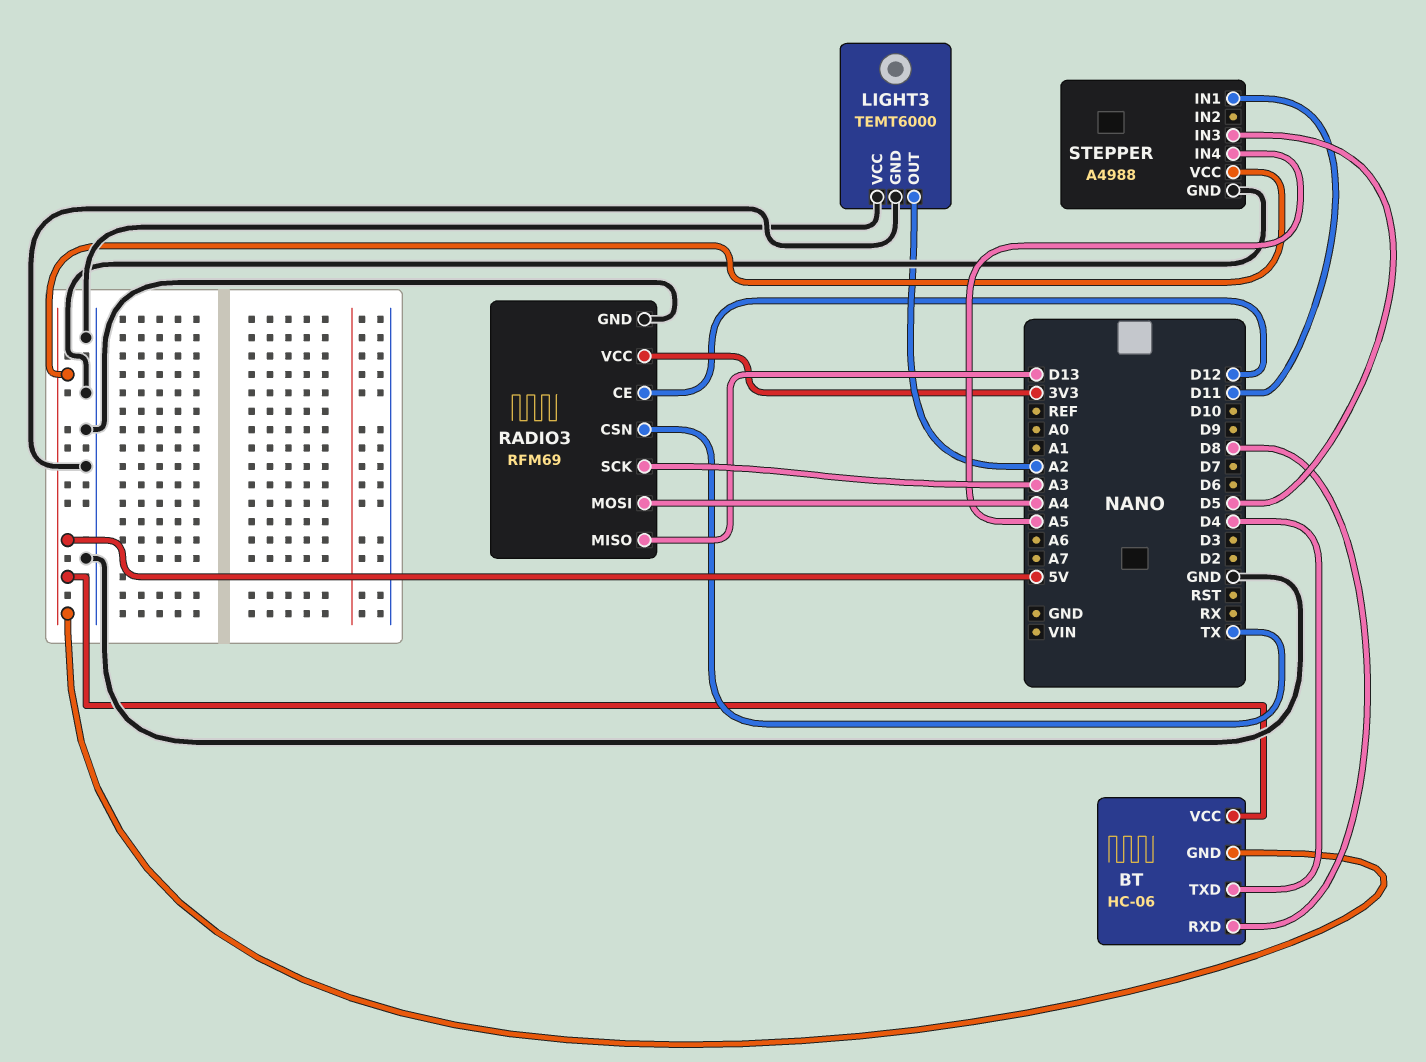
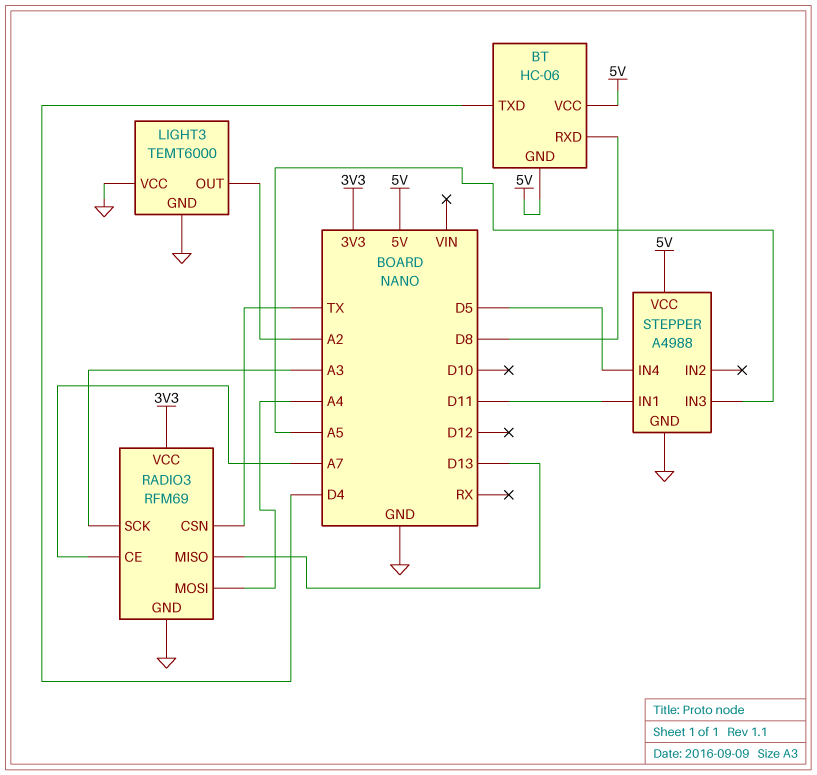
RADIO3 pin CE: D12 -> A7
STEPPER pin IN3: D5 -> A5
STEPPER pin IN4: A5 -> D5

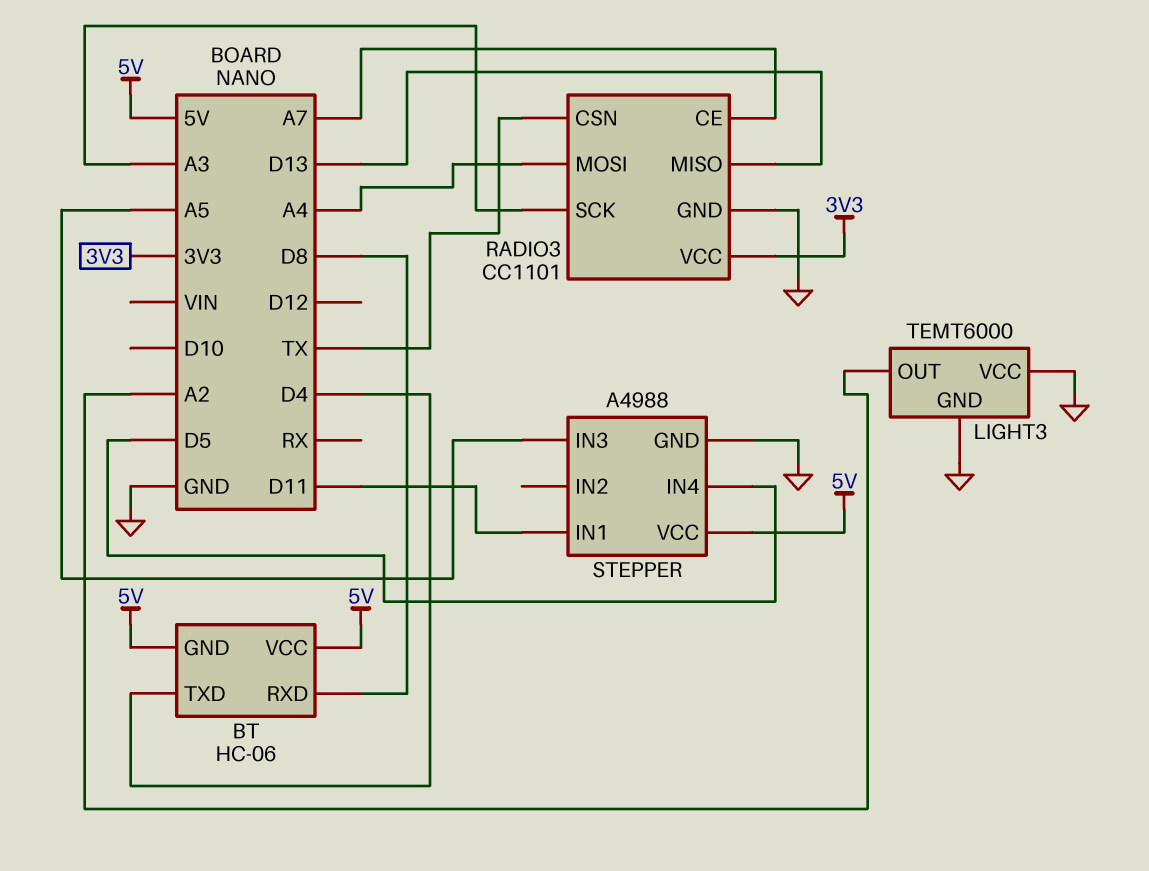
RADIO3: RFM69 -> CC1101

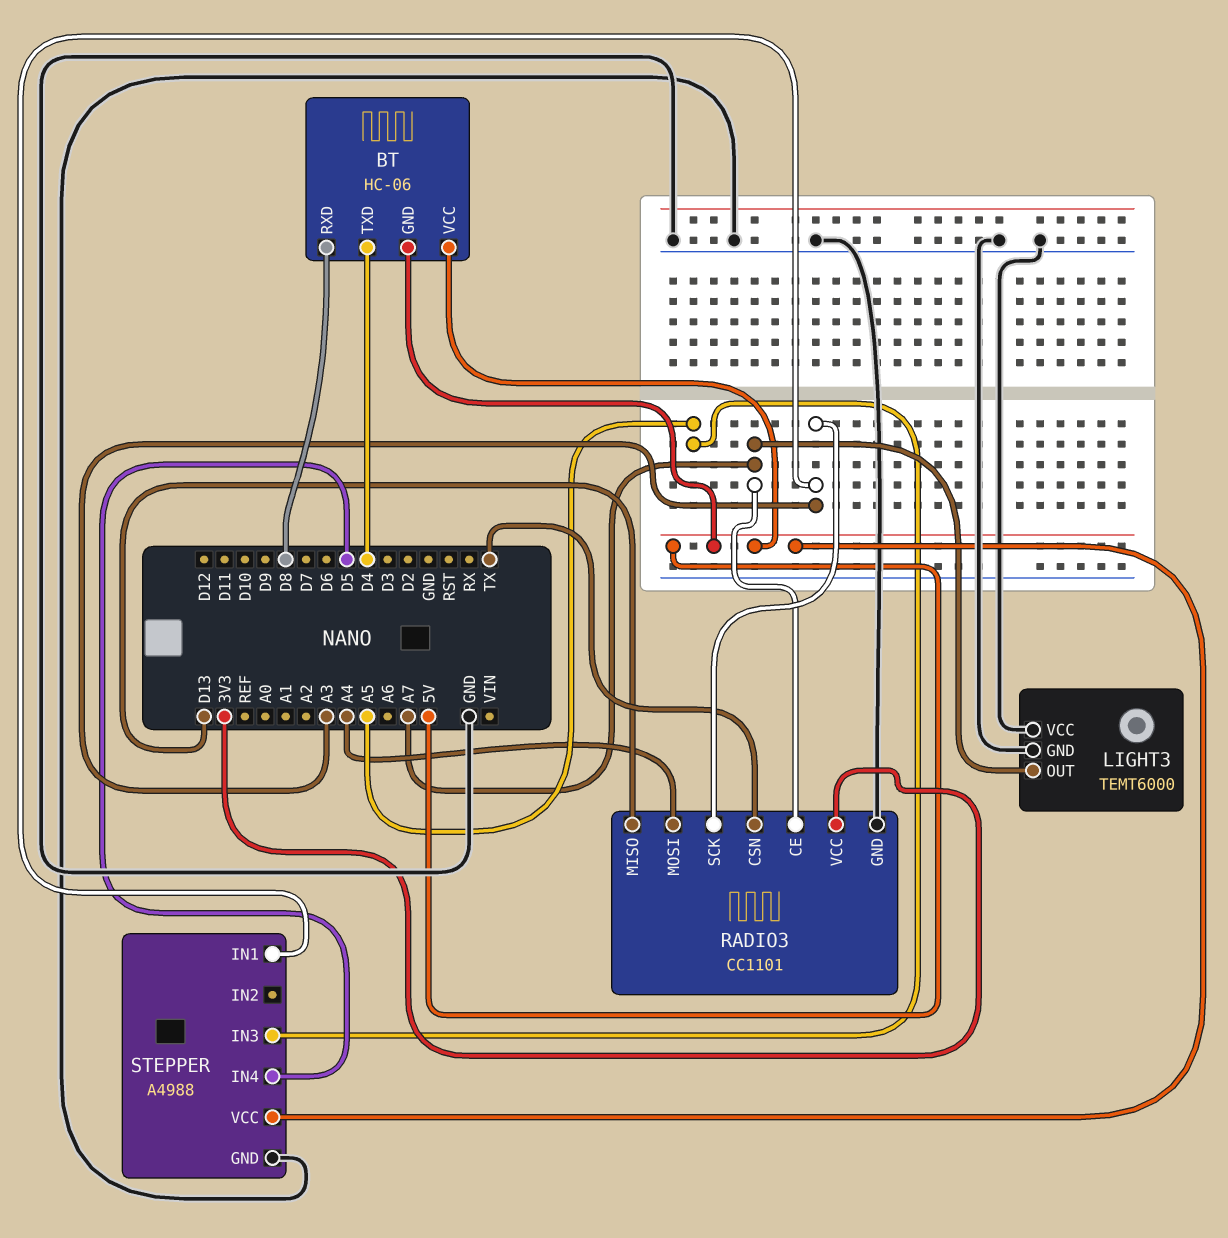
LIGHT3 pin OUT: A2 -> A7
STEPPER pin IN1: D11 -> A3

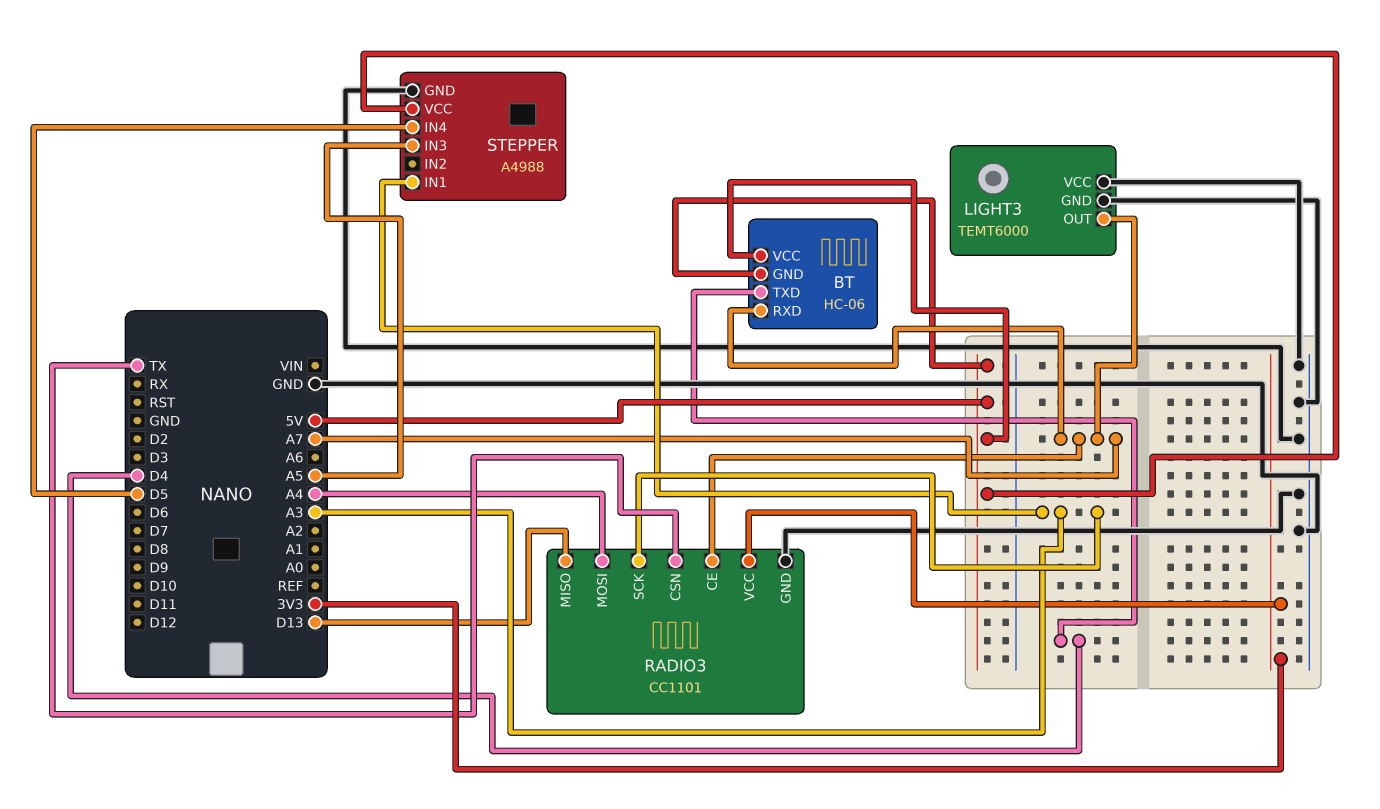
BT pin RXD: D8 -> A7

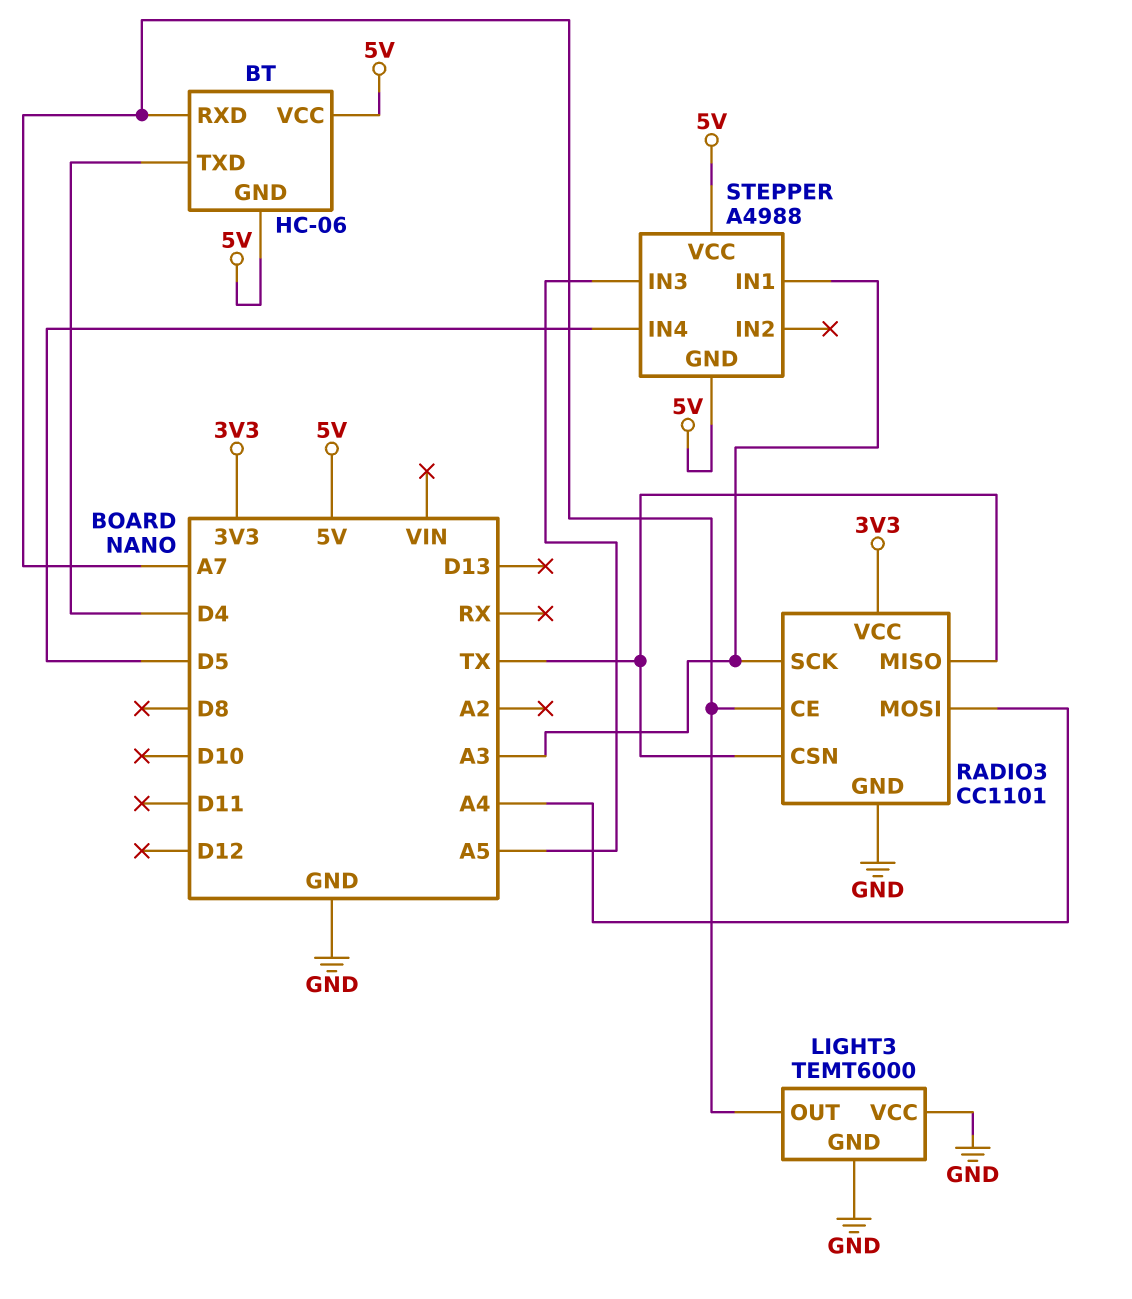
RADIO3 pin MISO: D13 -> TX
STEPPER pin GND: GND -> 5V

